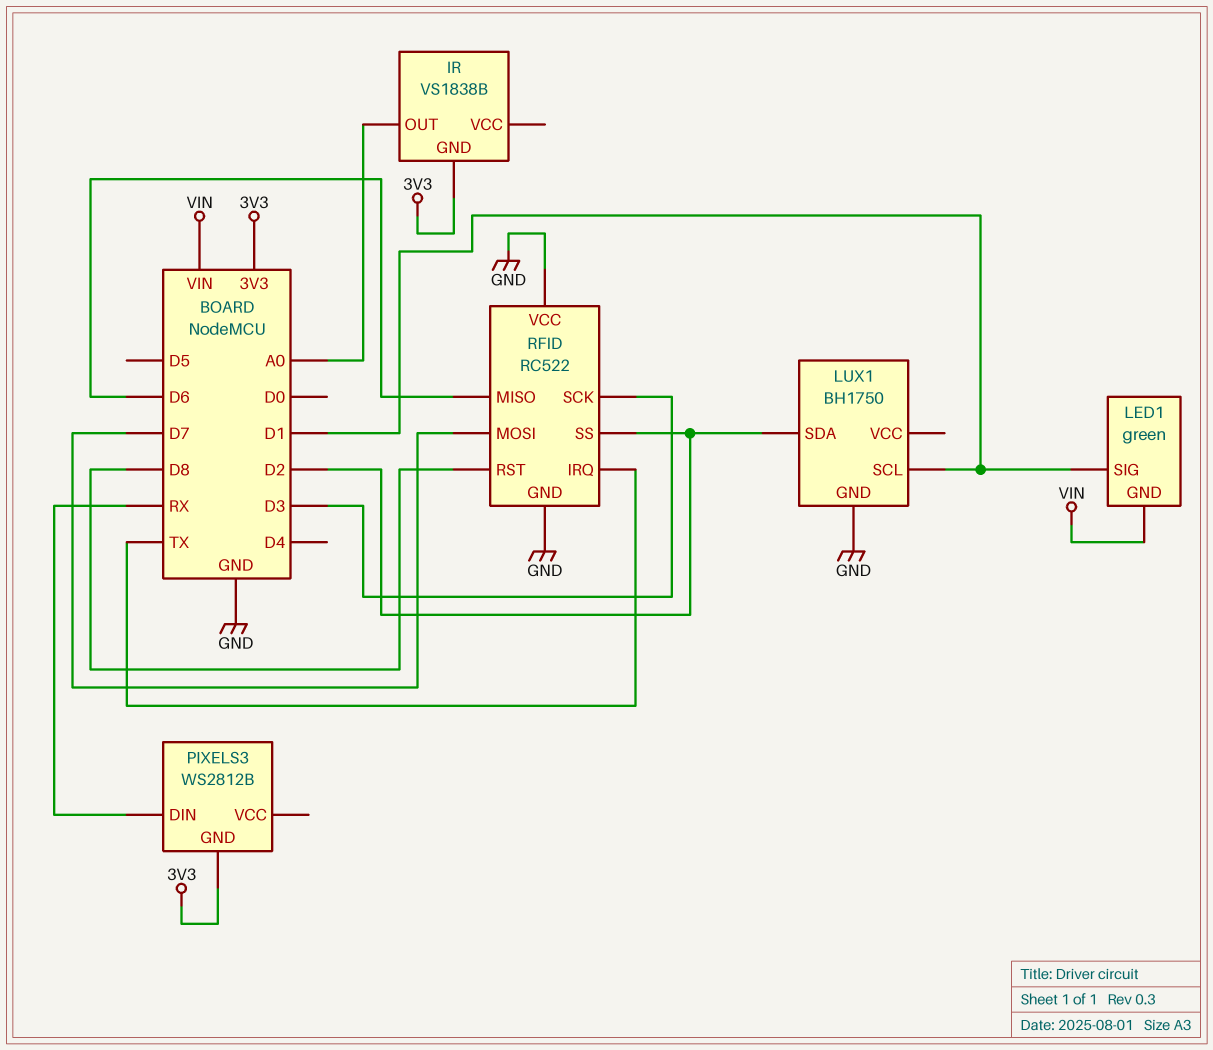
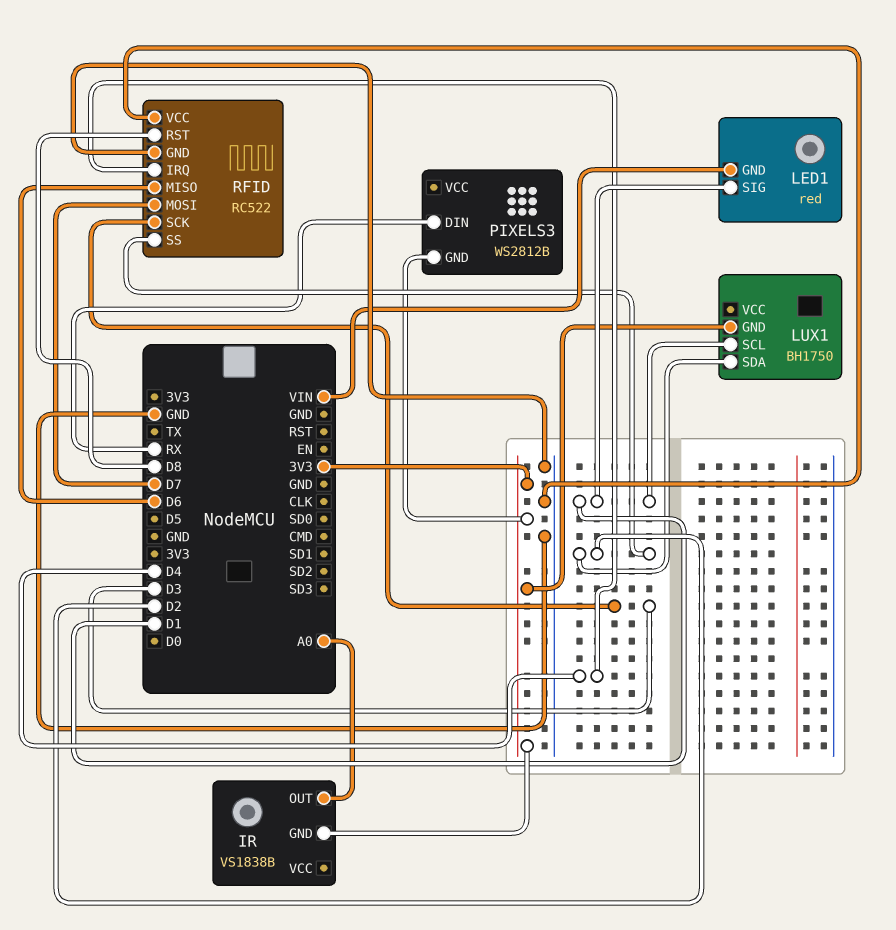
LED1: green -> red
LUX1 pin GND: GND -> 3V3
RFID pin IRQ: TX -> D4

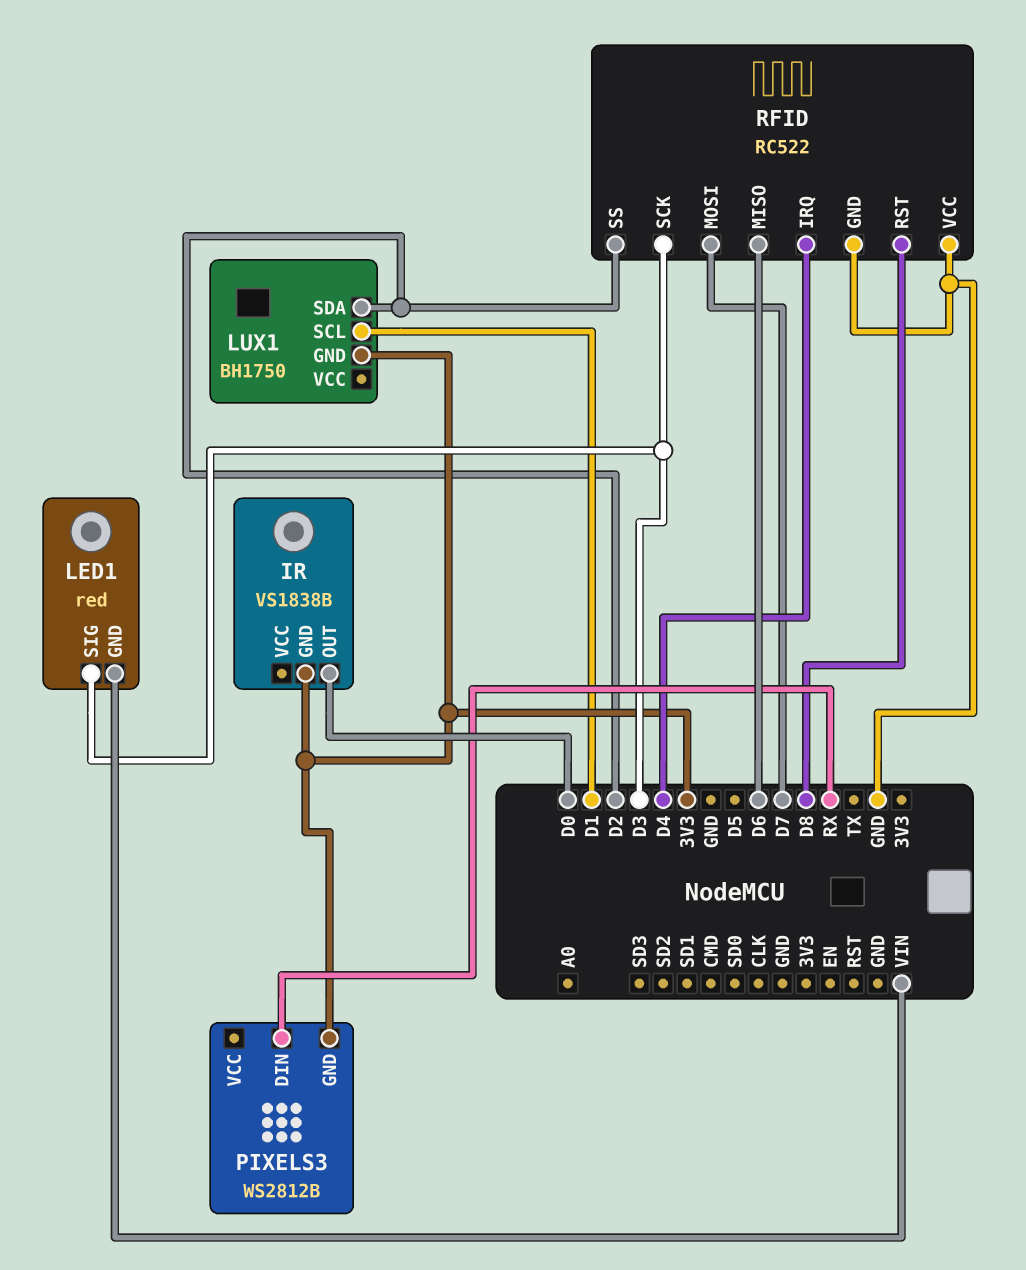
IR pin OUT: A0 -> D0
LED1 pin SIG: D1 -> D3

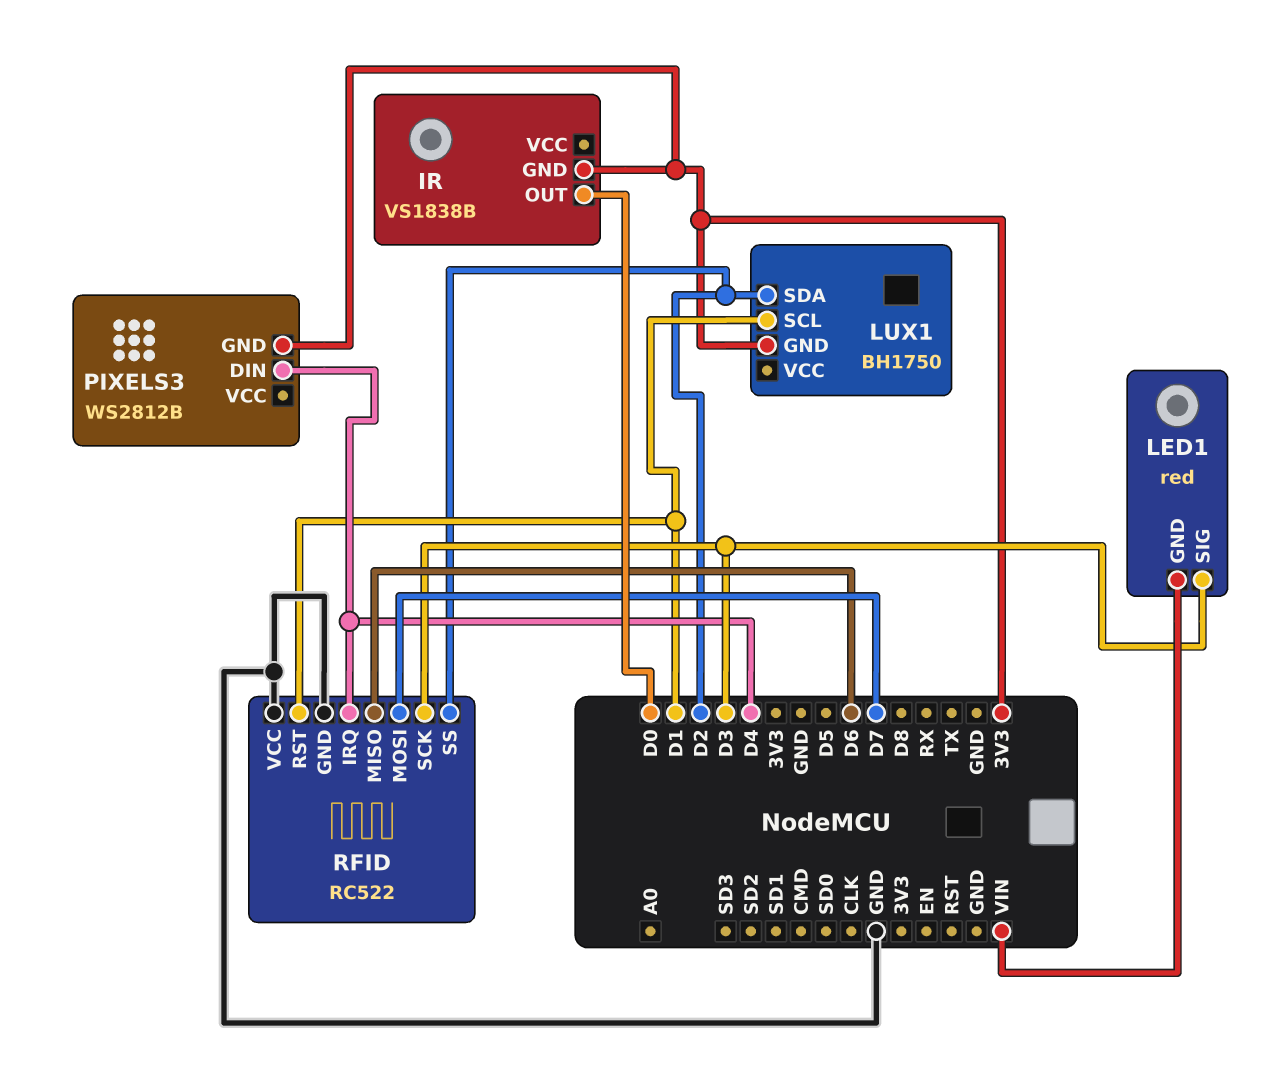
PIXELS3 pin DIN: RX -> D4
RFID pin RST: D8 -> D1

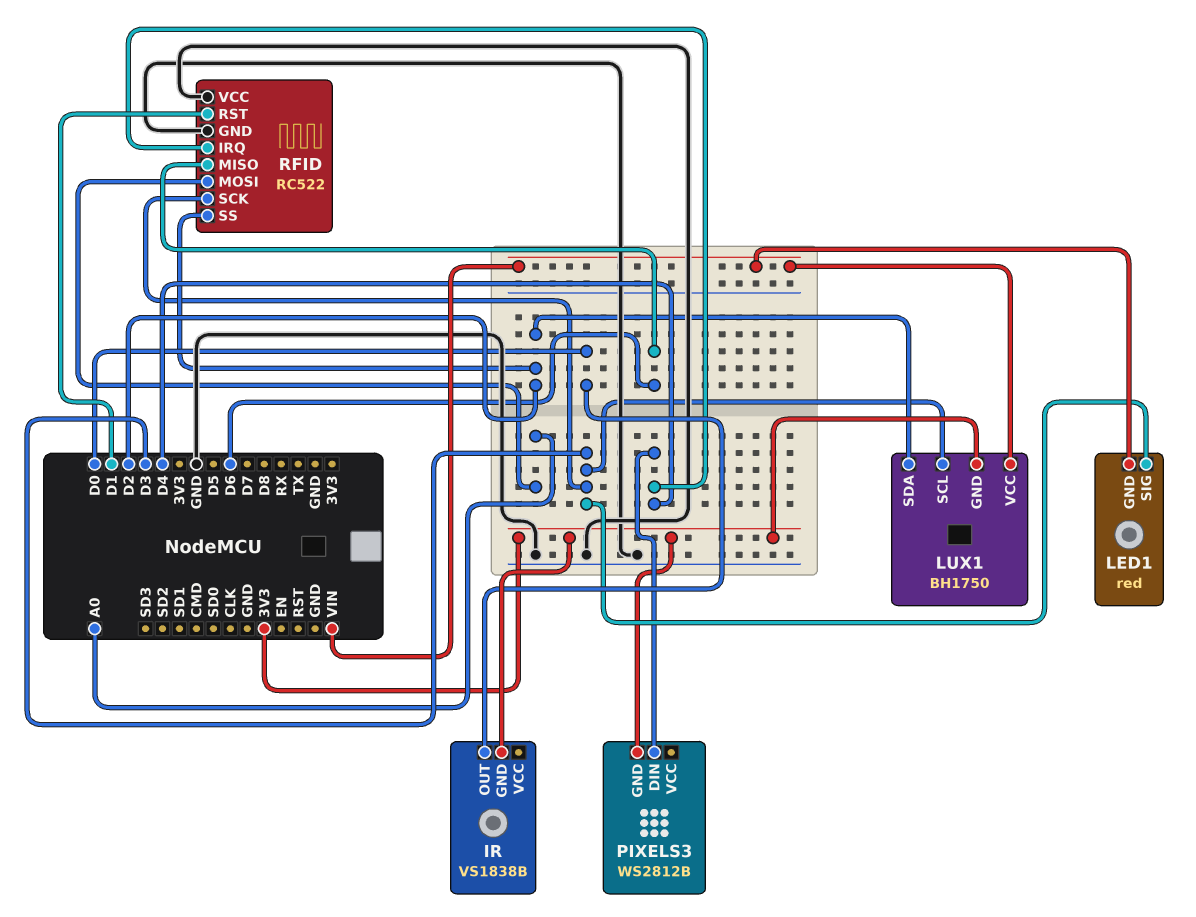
LUX1 pin SCL: D1 -> D3
LUX1 pin VCC: none -> VIN
RFID pin MOSI: D7 -> A0

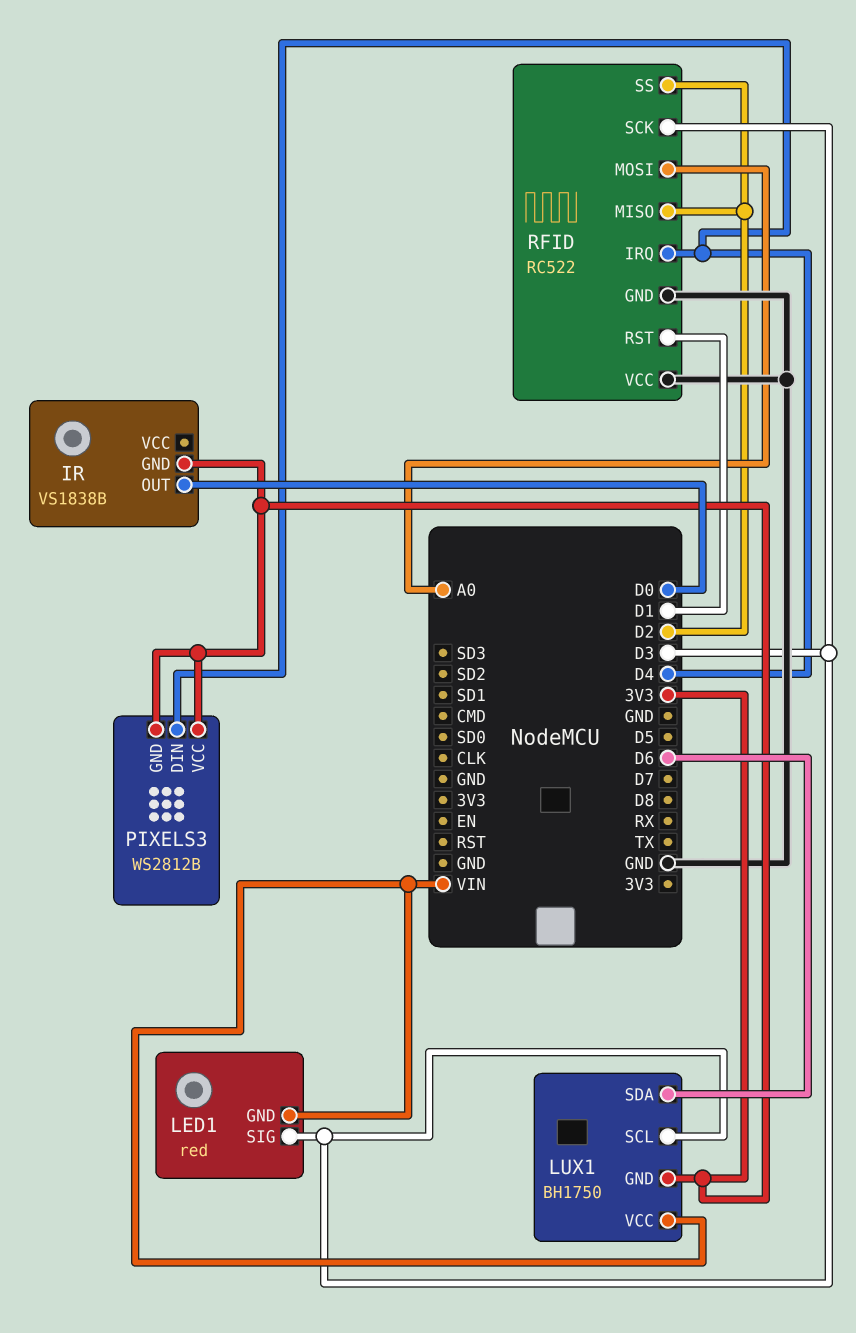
LUX1 pin SDA: D2 -> D6
PIXELS3 pin VCC: none -> 3V3
RFID pin MISO: D6 -> D2

